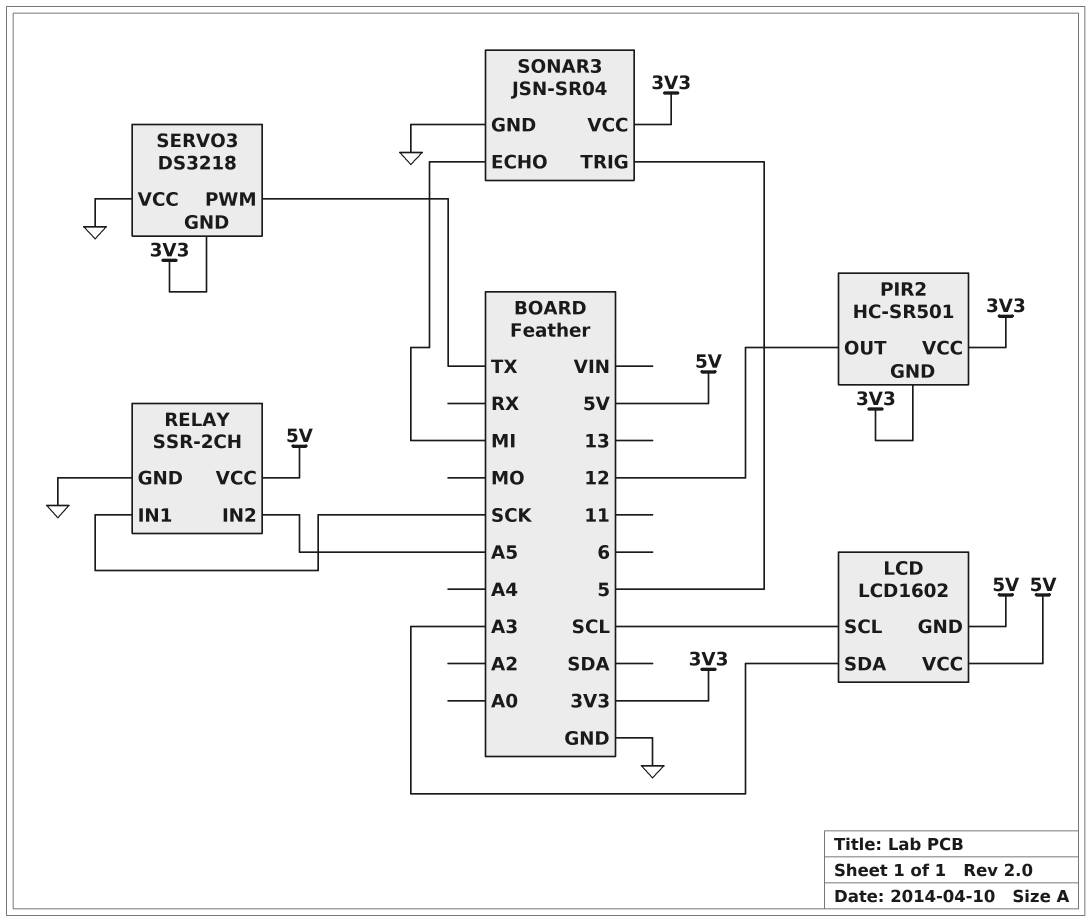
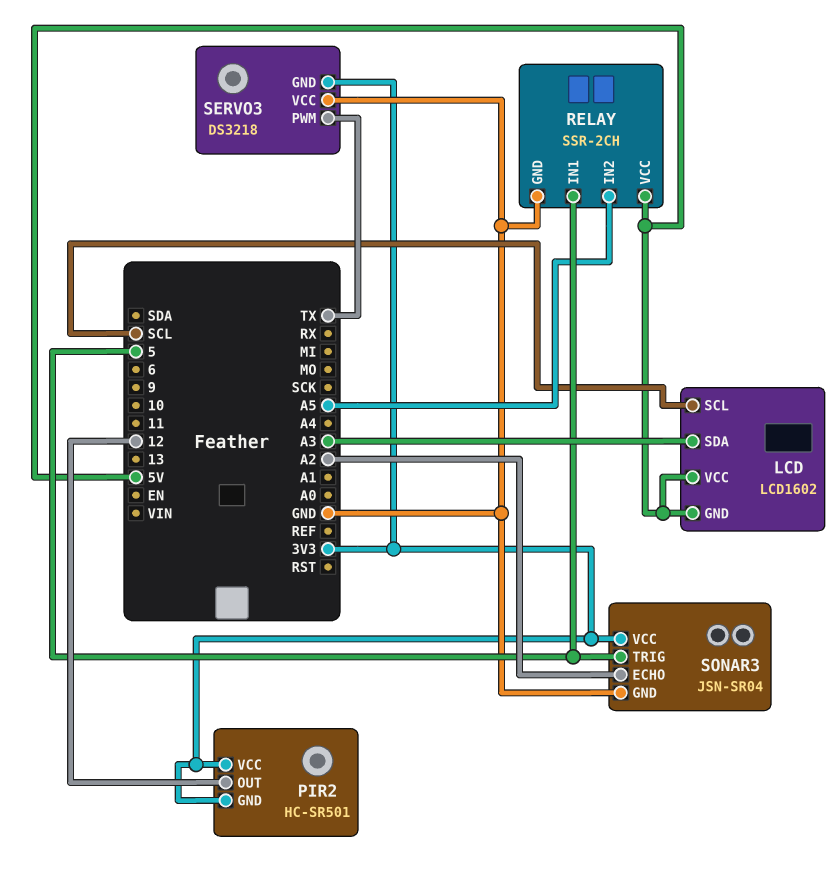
RELAY pin IN1: SCK -> 5
SONAR3 pin ECHO: MI -> A2

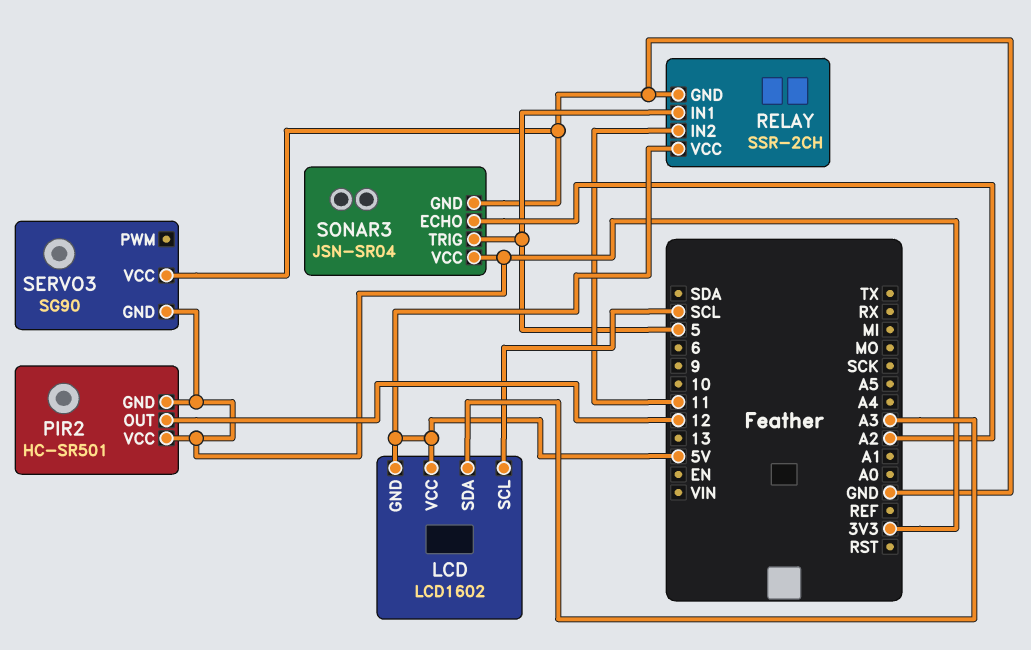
RELAY pin IN2: A5 -> 11
SERVO3: DS3218 -> SG90
SERVO3 pin PWM: TX -> none

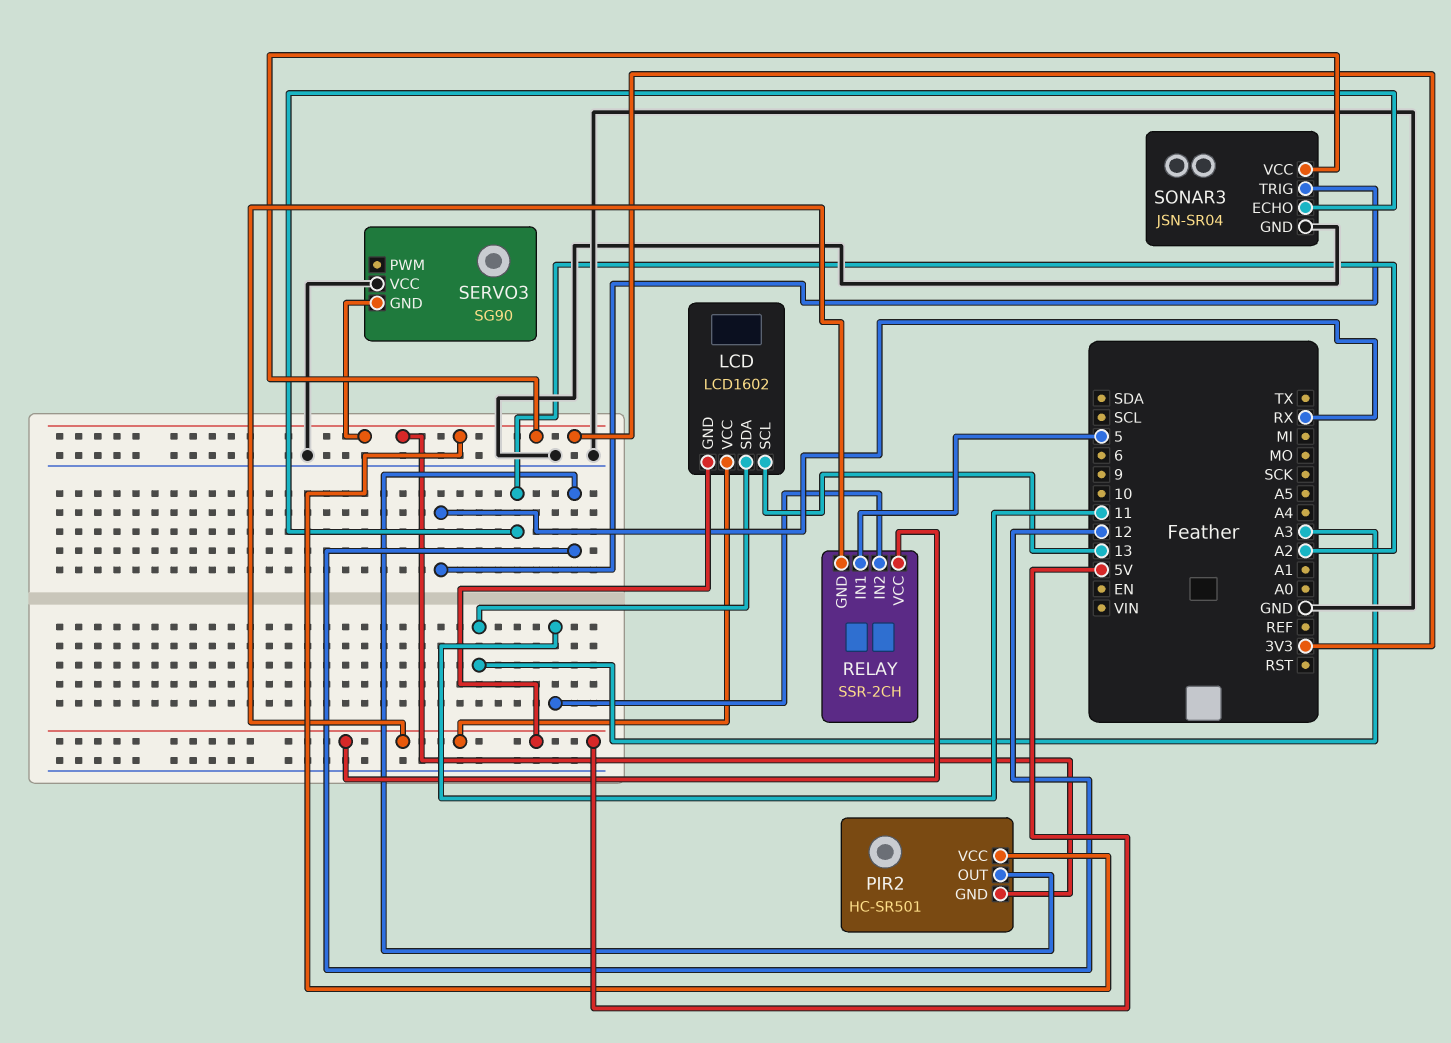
LCD pin SCL: SCL -> 13
RELAY pin GND: GND -> 5V
SONAR3 pin TRIG: 5 -> RX

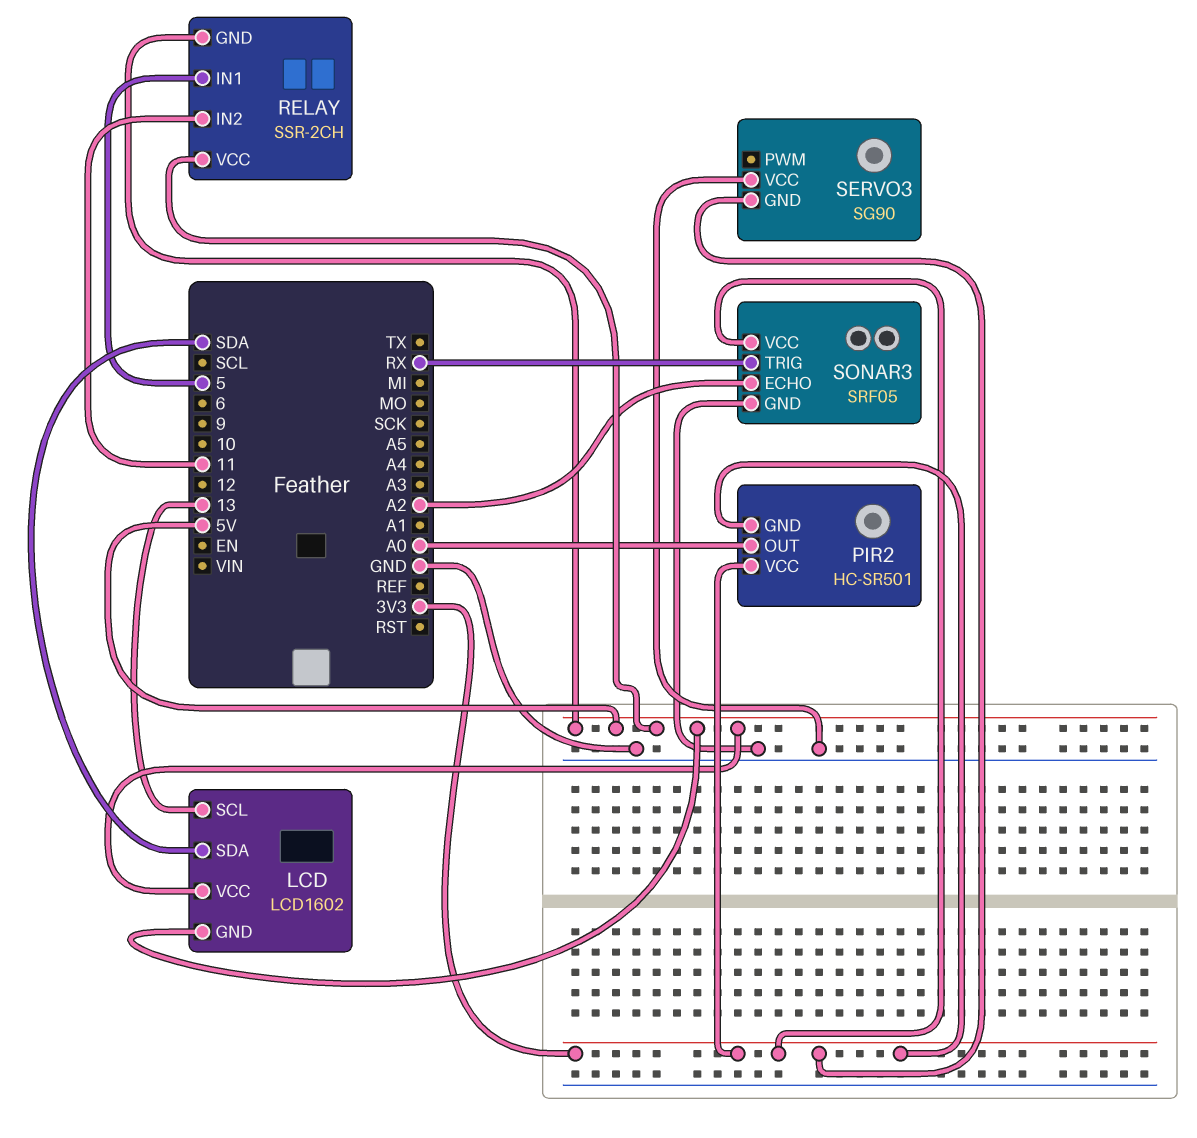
LCD pin SDA: A3 -> SDA
PIR2 pin OUT: 12 -> A0
SONAR3: JSN-SR04 -> SRF05

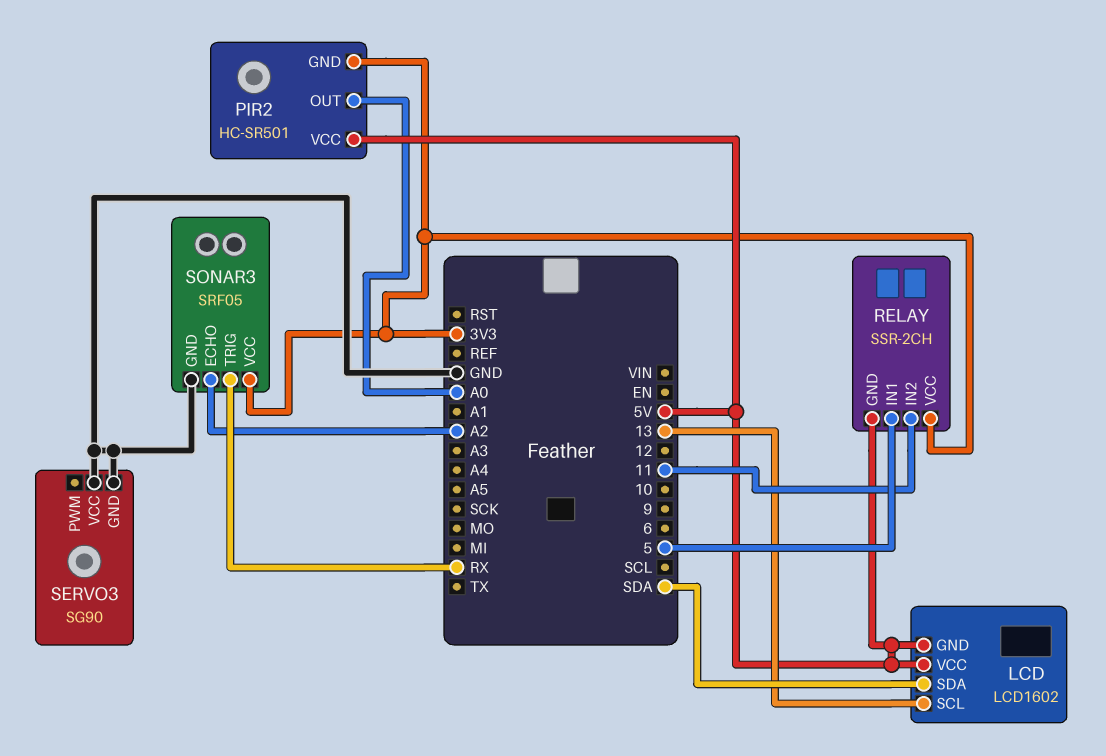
PIR2 pin VCC: 3V3 -> 5V
RELAY pin VCC: 5V -> 3V3
SERVO3 pin GND: 3V3 -> GND

